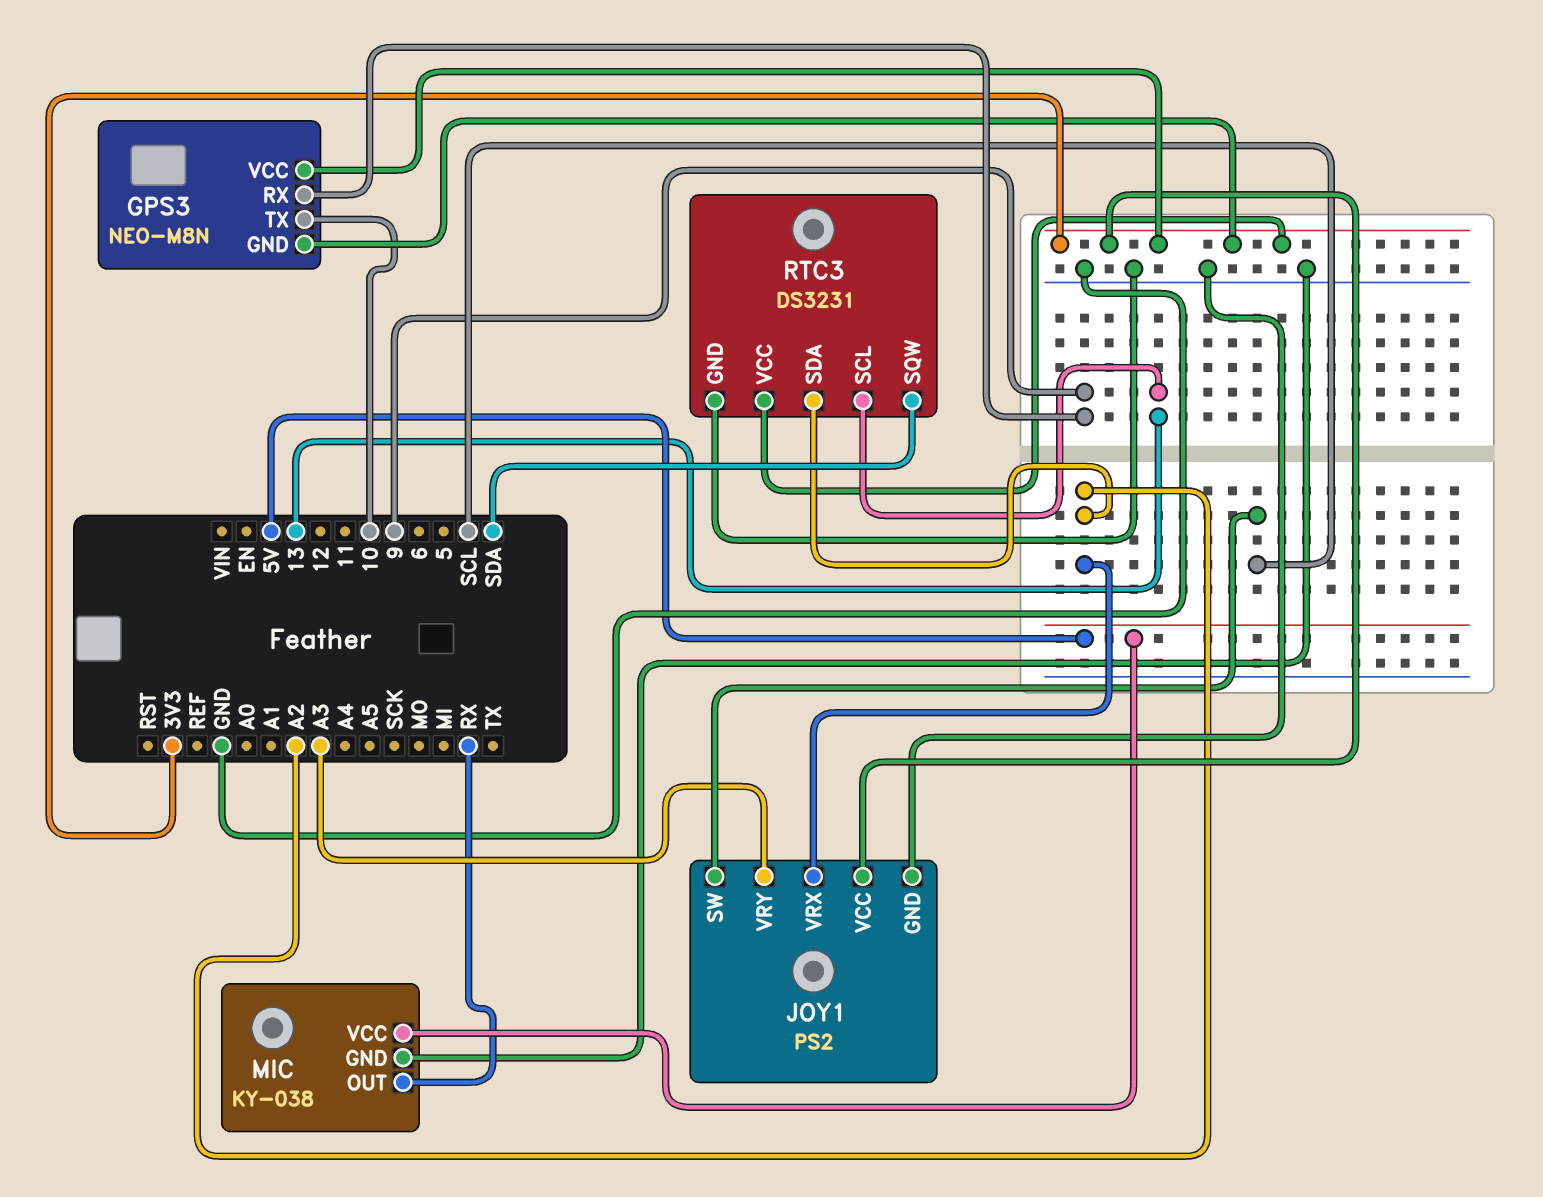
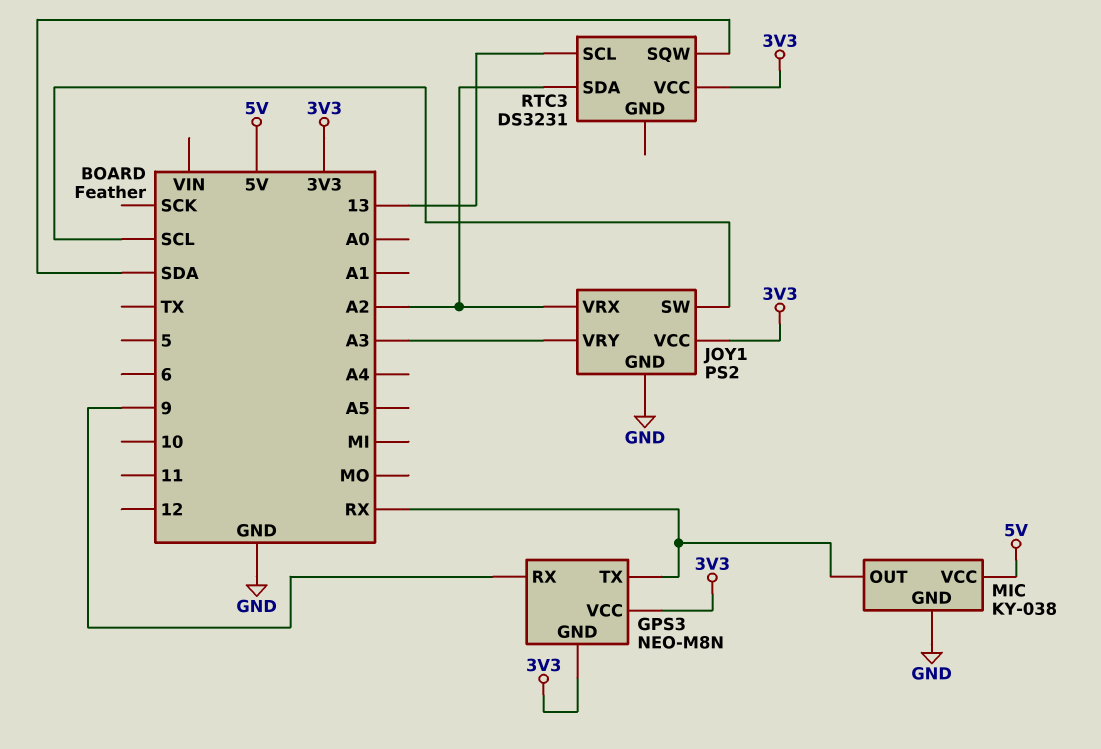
GPS3 pin TX: 10 -> RX
RTC3 pin GND: GND -> none

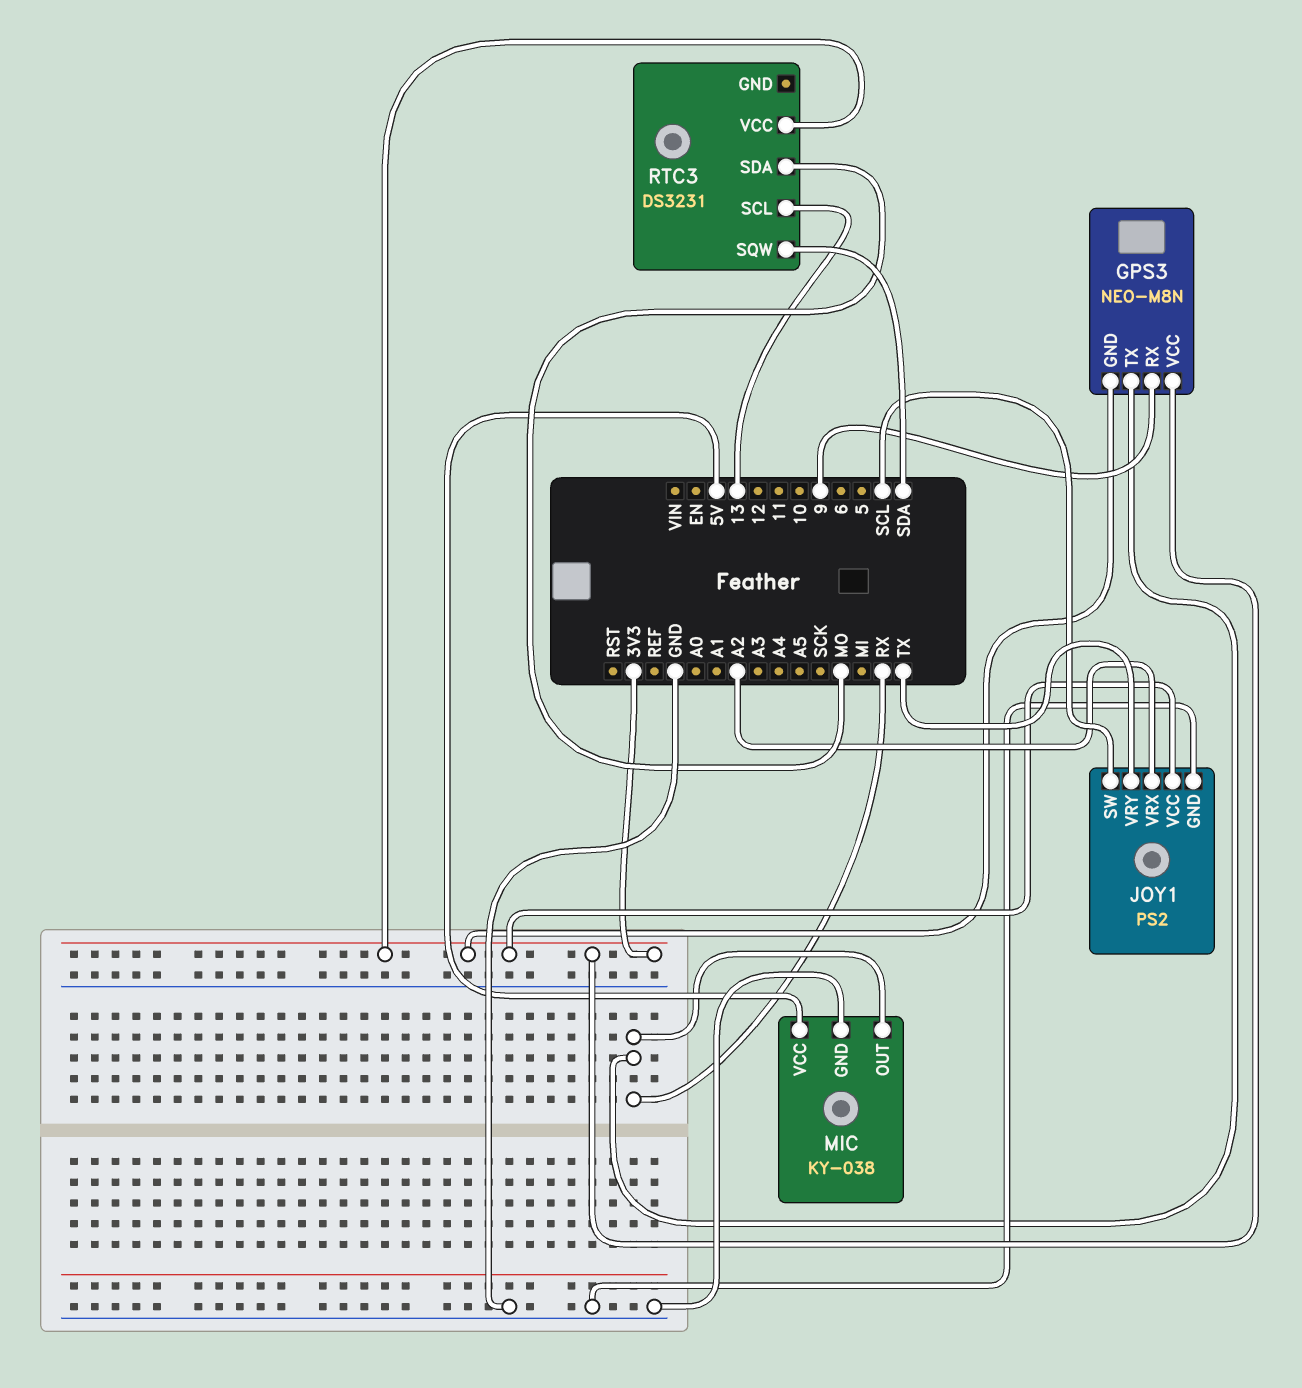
JOY1 pin VRY: A3 -> TX
RTC3 pin SDA: A2 -> MO

